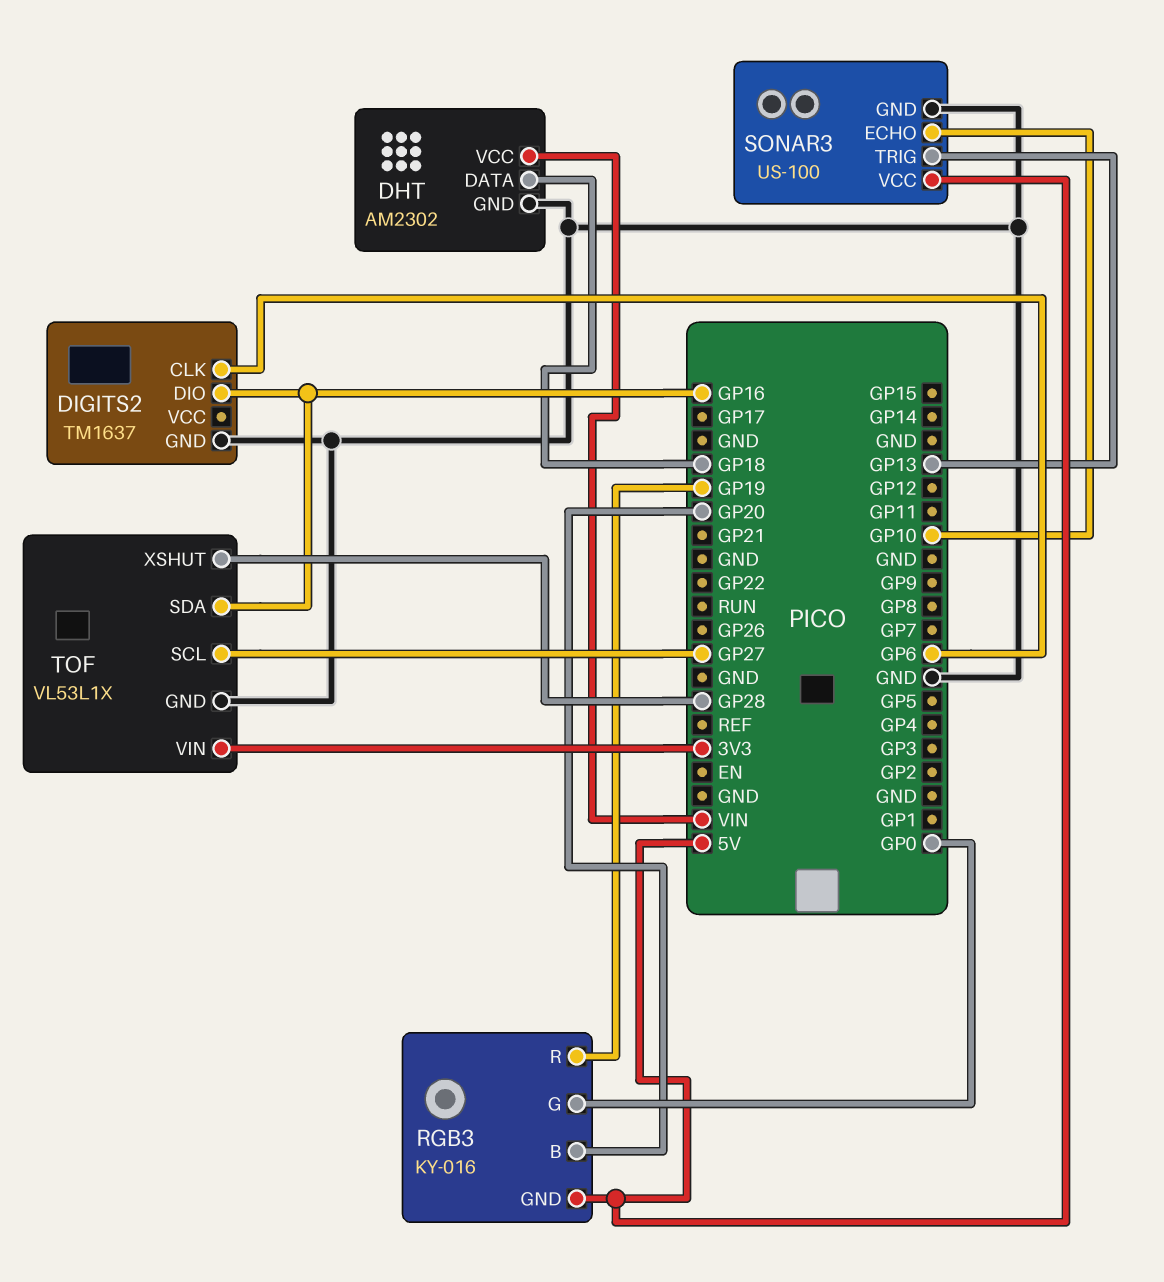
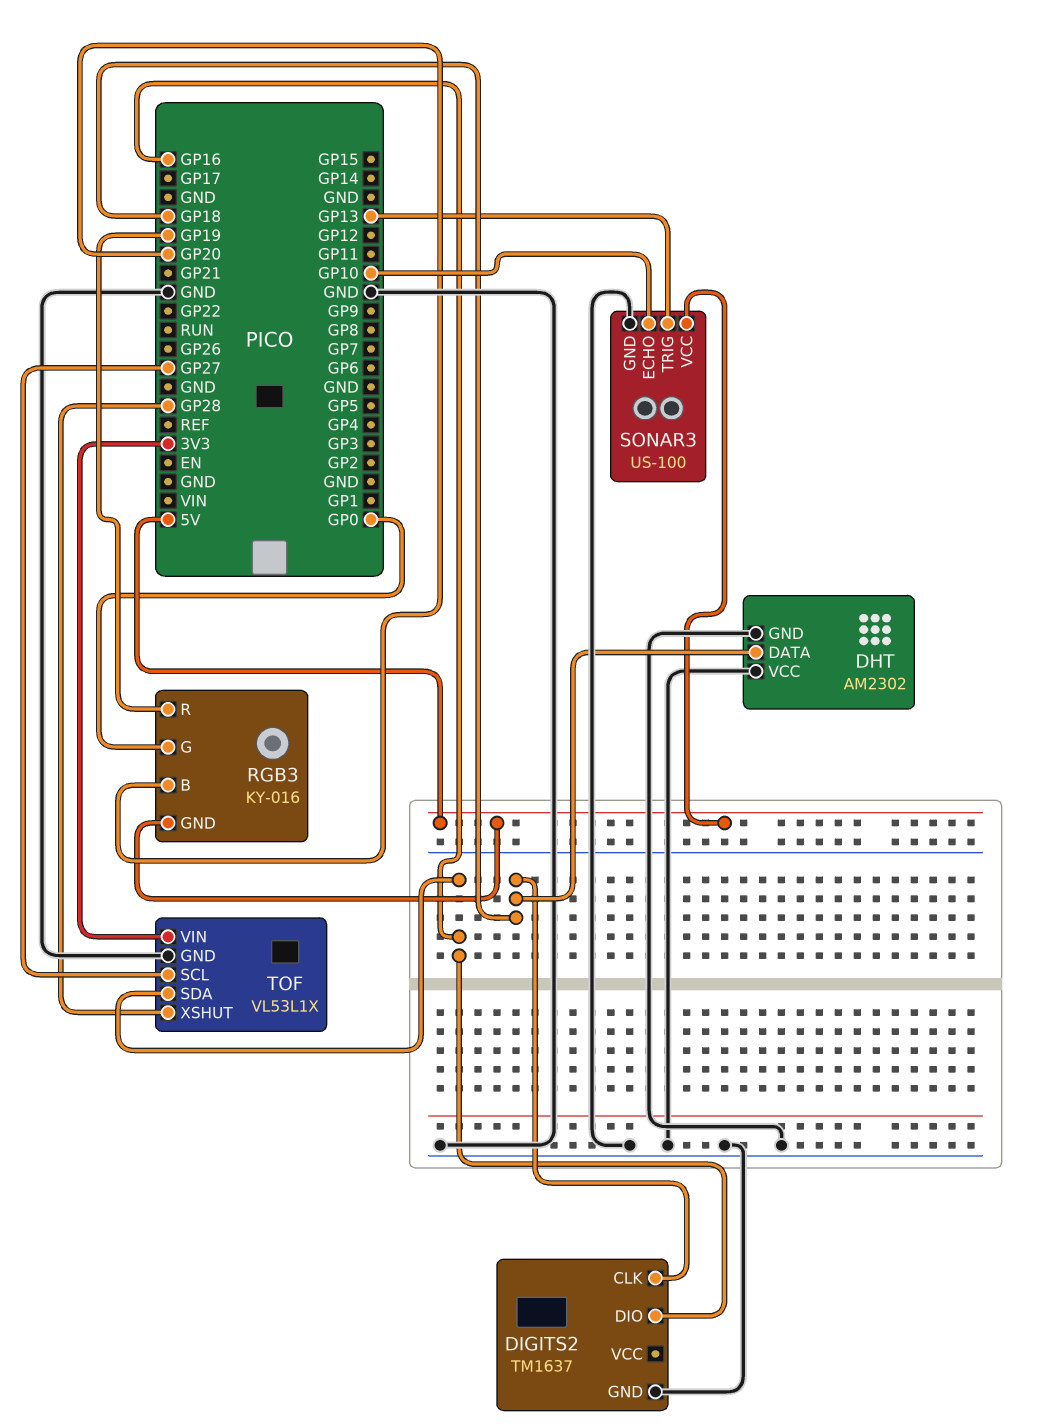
DHT pin VCC: VIN -> GND
DIGITS2 pin CLK: GP6 -> GP18

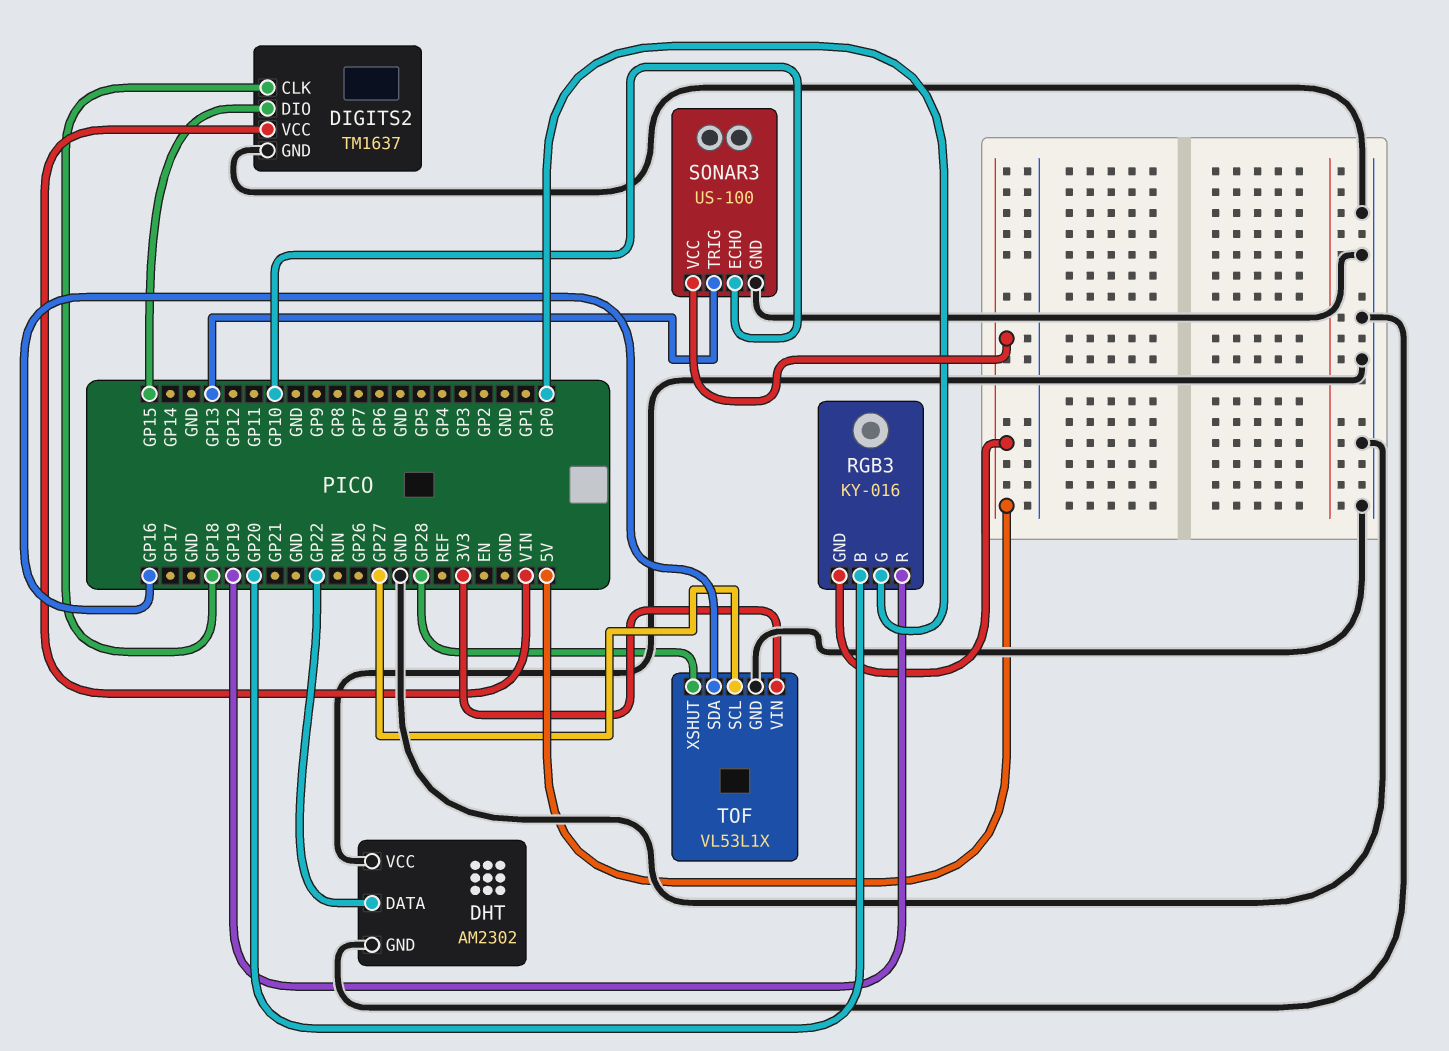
DHT pin DATA: GP18 -> GP22
DIGITS2 pin DIO: GP16 -> GP15
DIGITS2 pin VCC: none -> VIN

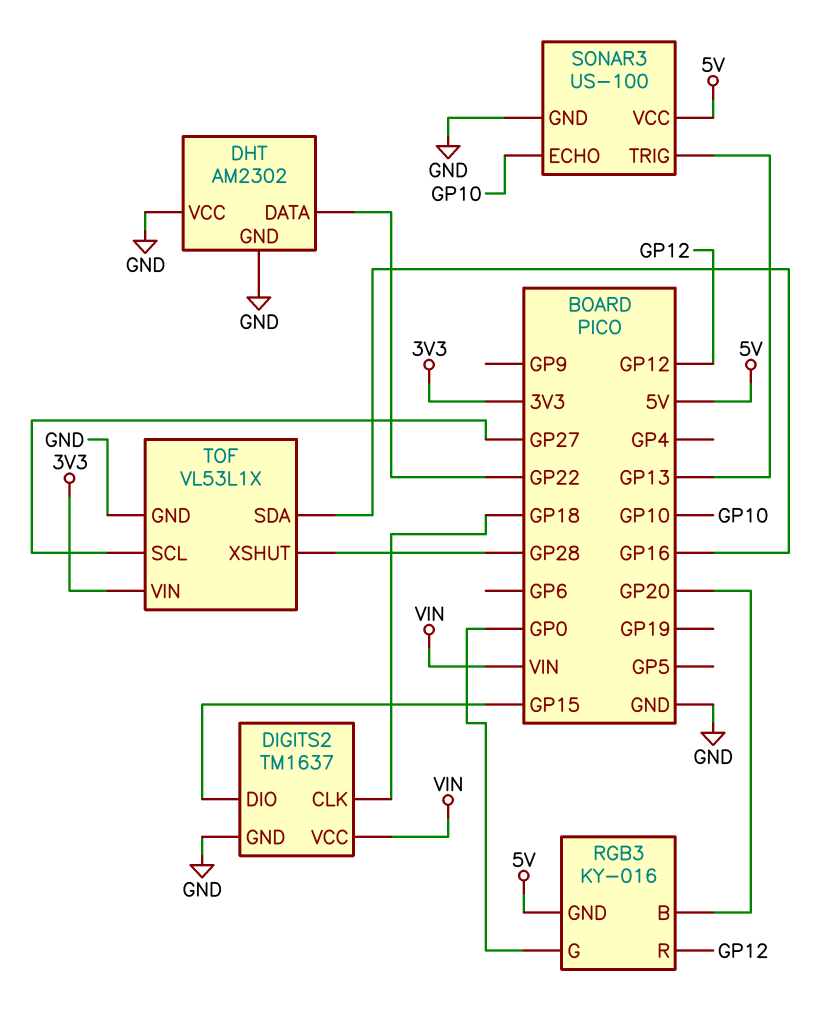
RGB3 pin R: GP19 -> GP12

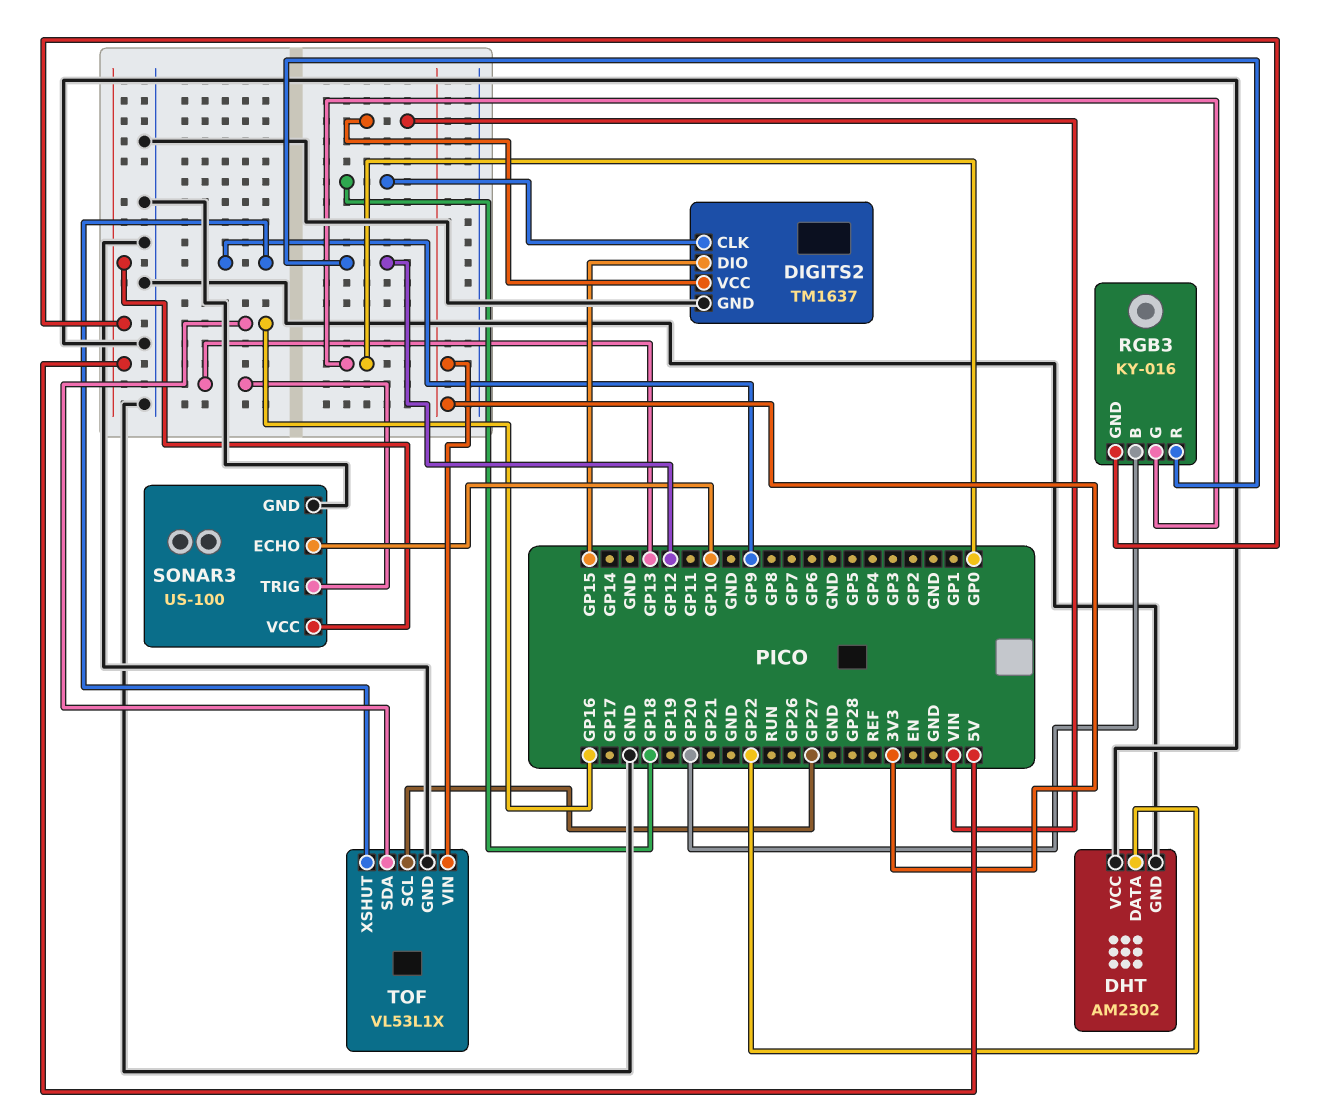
TOF pin XSHUT: GP28 -> GP9

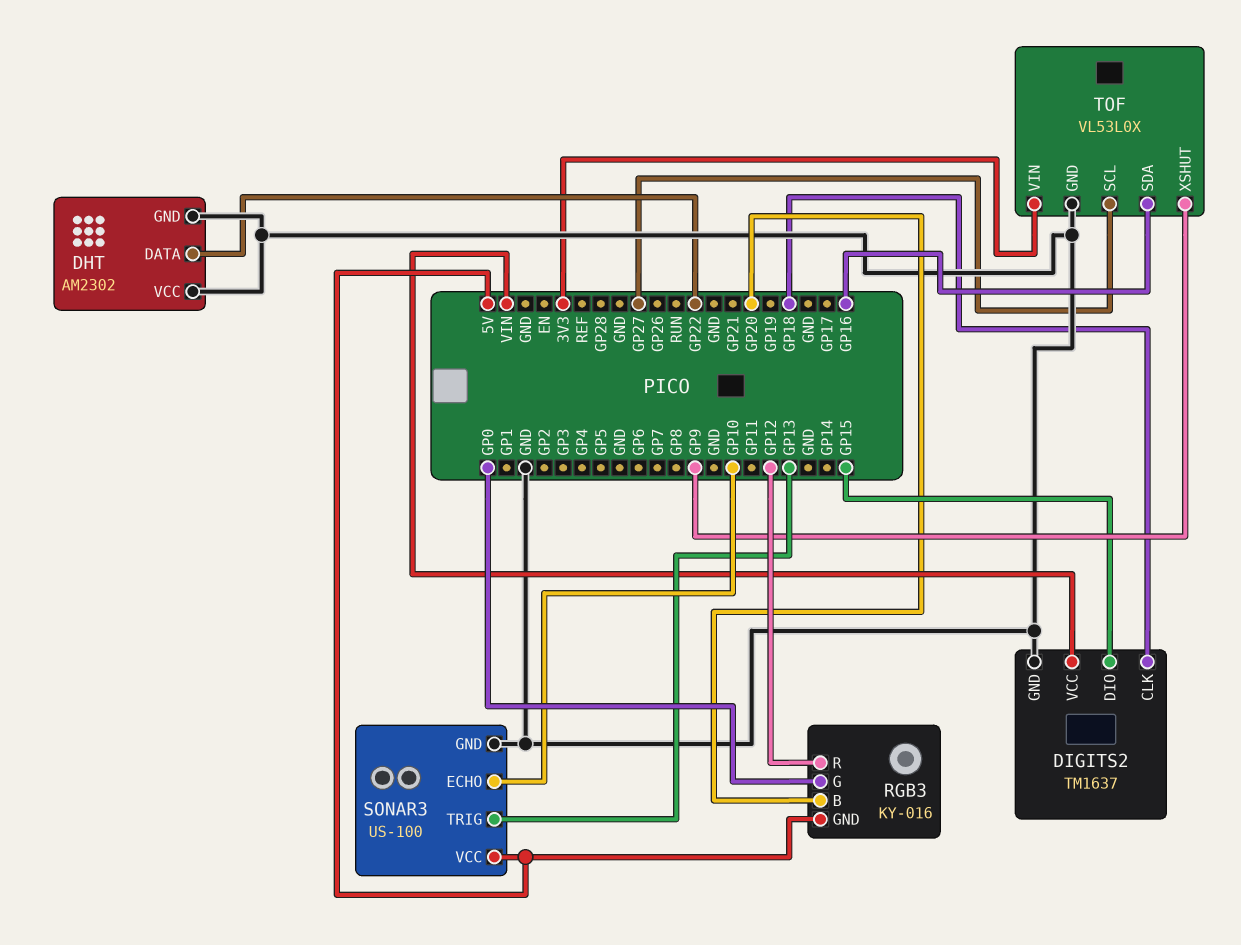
TOF: VL53L1X -> VL53L0X

